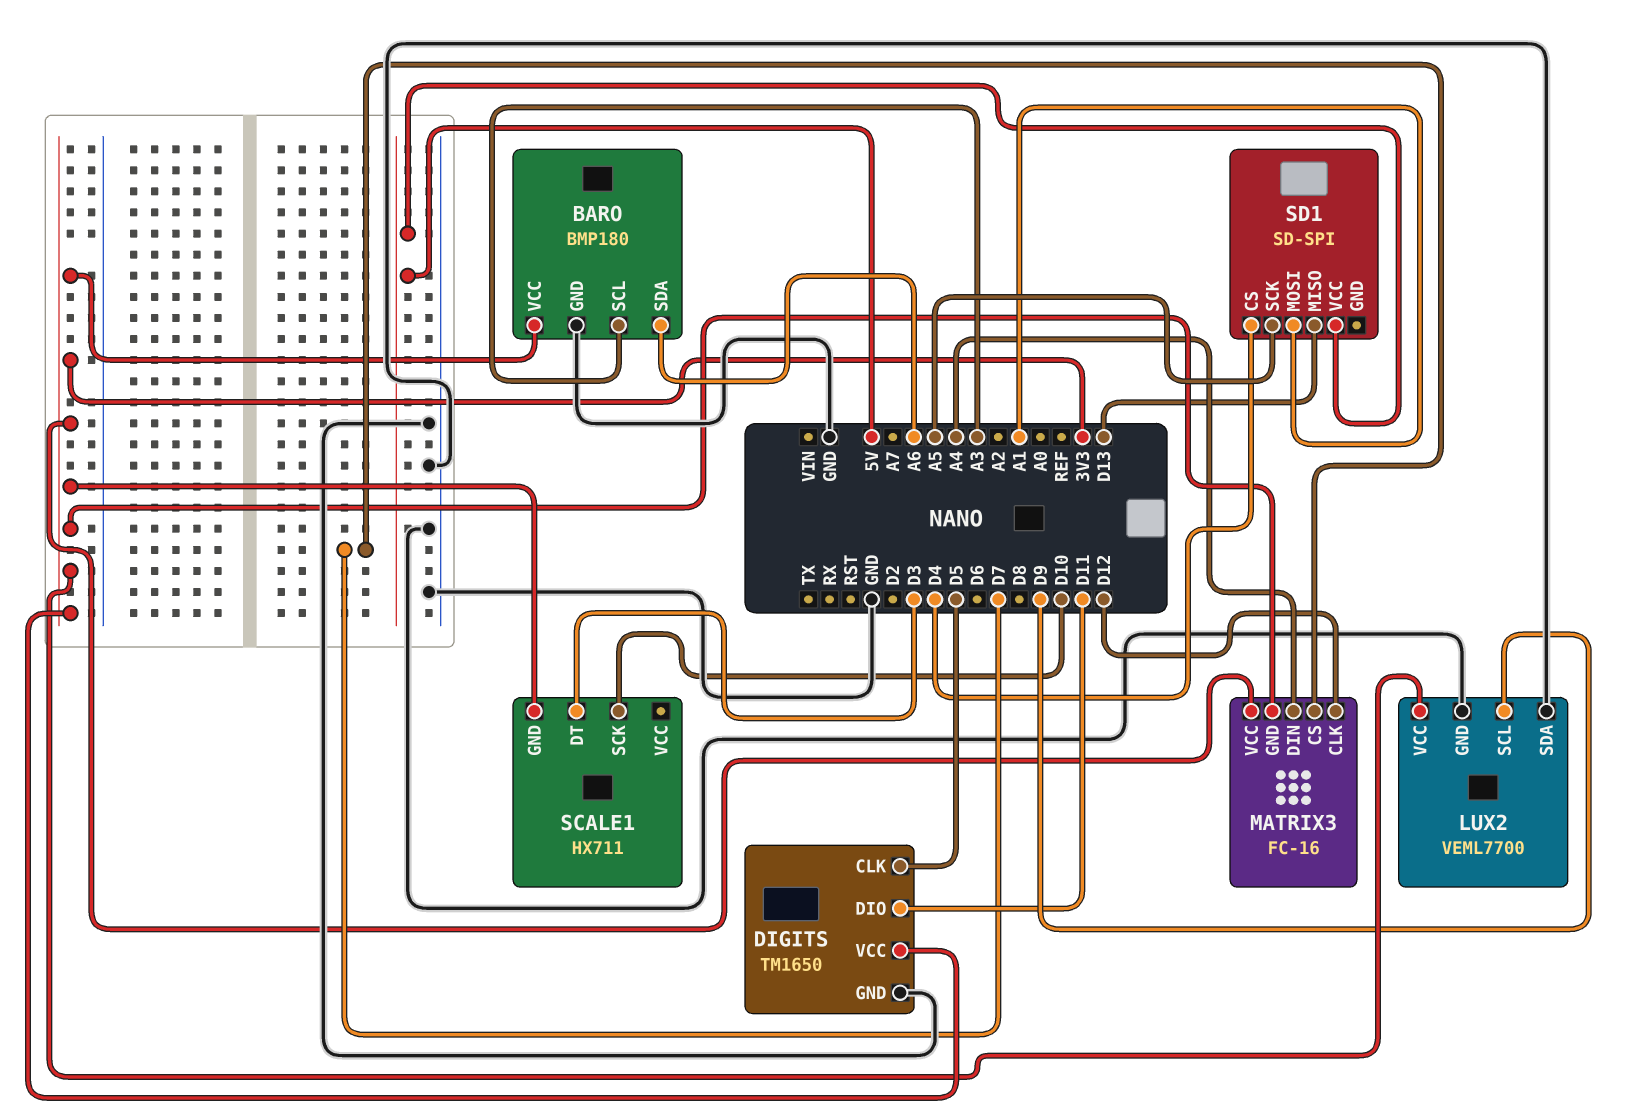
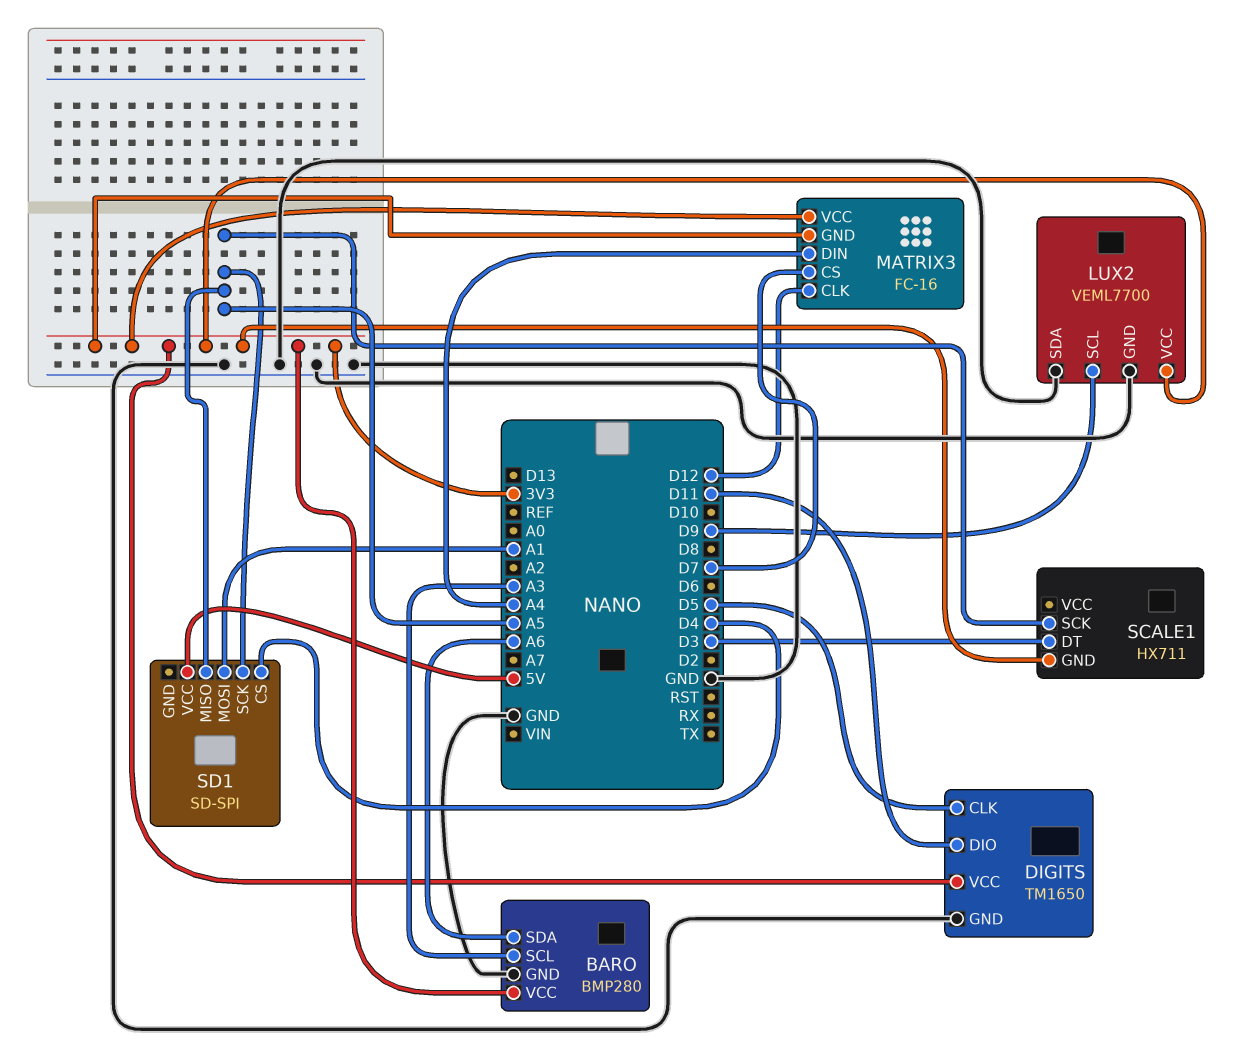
BARO: BMP180 -> BMP280
SCALE1 pin SCK: D10 -> A5
SD1 pin MISO: D13 -> A5

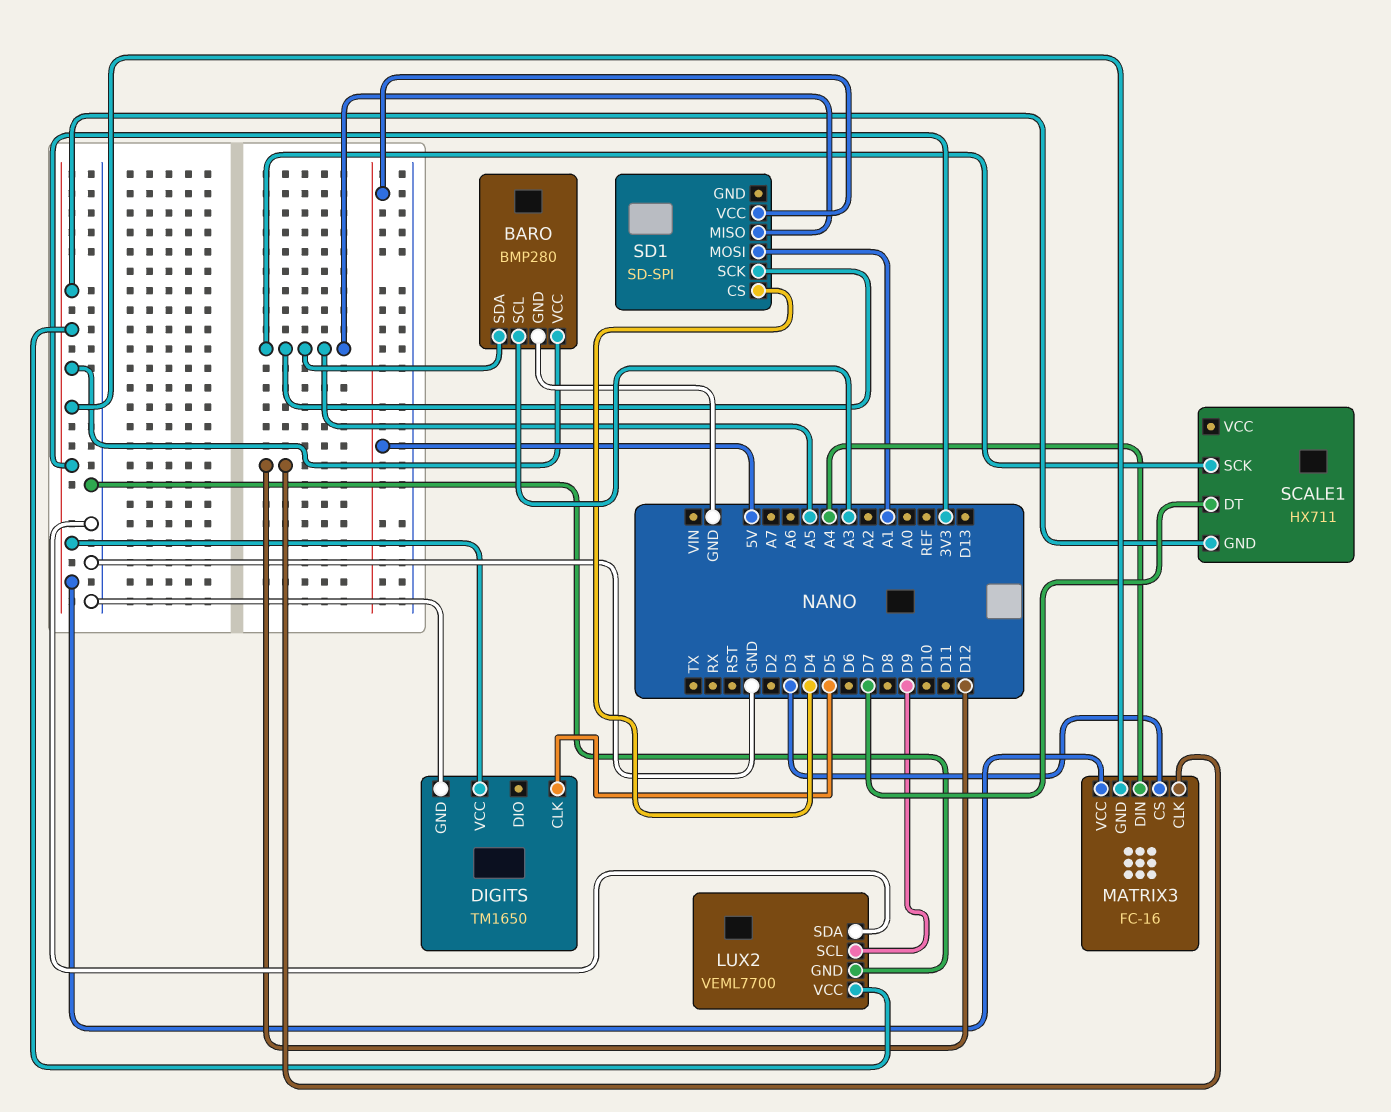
BARO pin SDA: A6 -> A5
DIGITS pin DIO: D11 -> none
MATRIX3 pin CS: D7 -> D3
SCALE1 pin DT: D3 -> D7

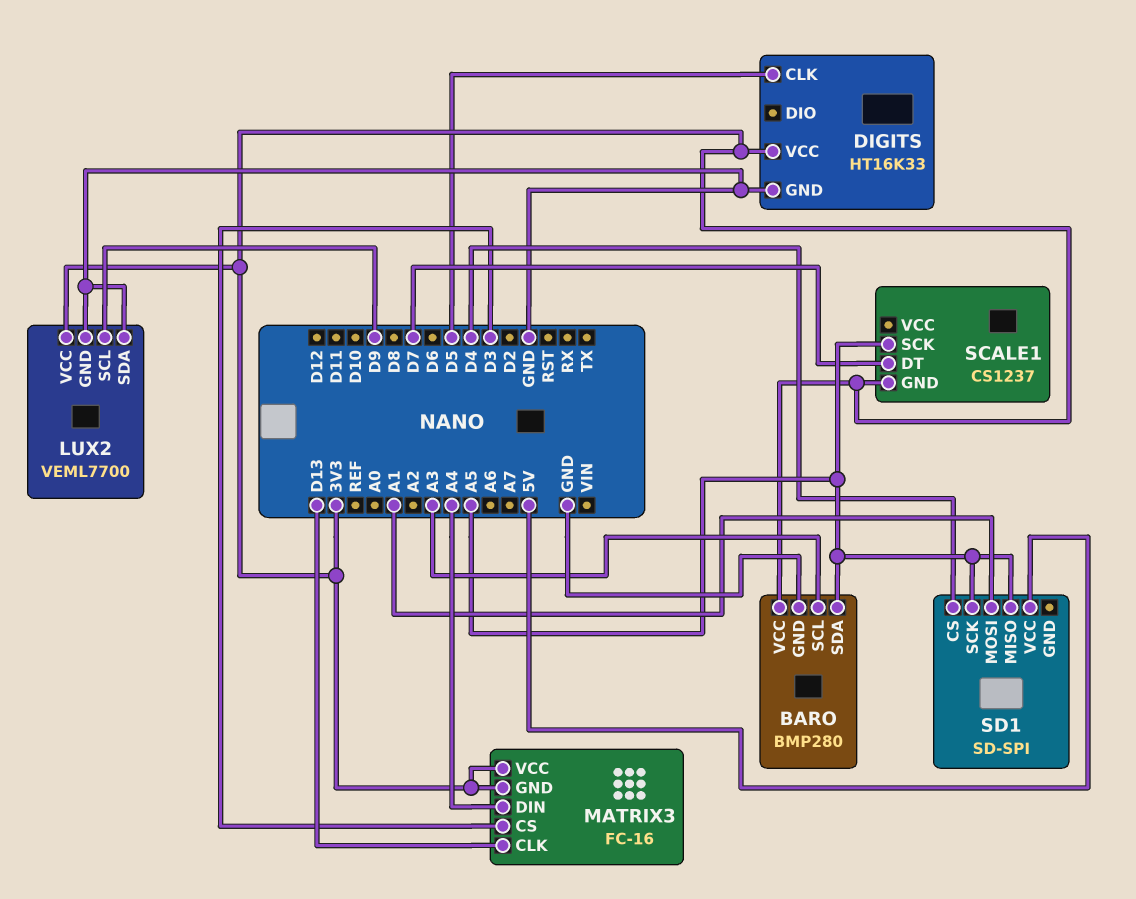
DIGITS: TM1650 -> HT16K33
MATRIX3 pin CLK: D12 -> D13
SCALE1: HX711 -> CS1237

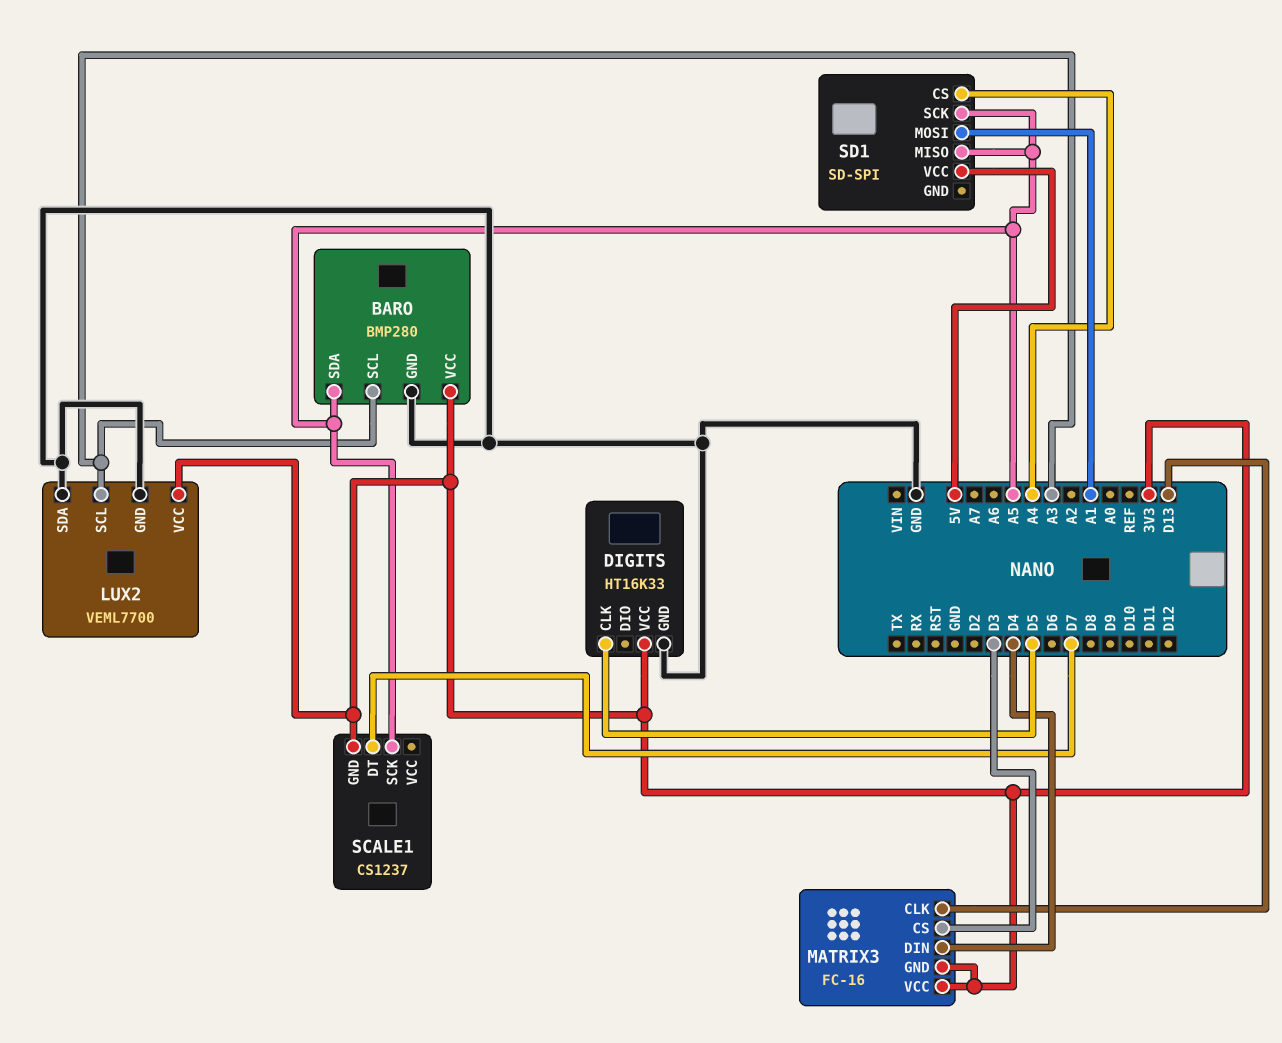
LUX2 pin SCL: D9 -> A3
MATRIX3 pin DIN: A4 -> D4
SD1 pin CS: D4 -> A4

